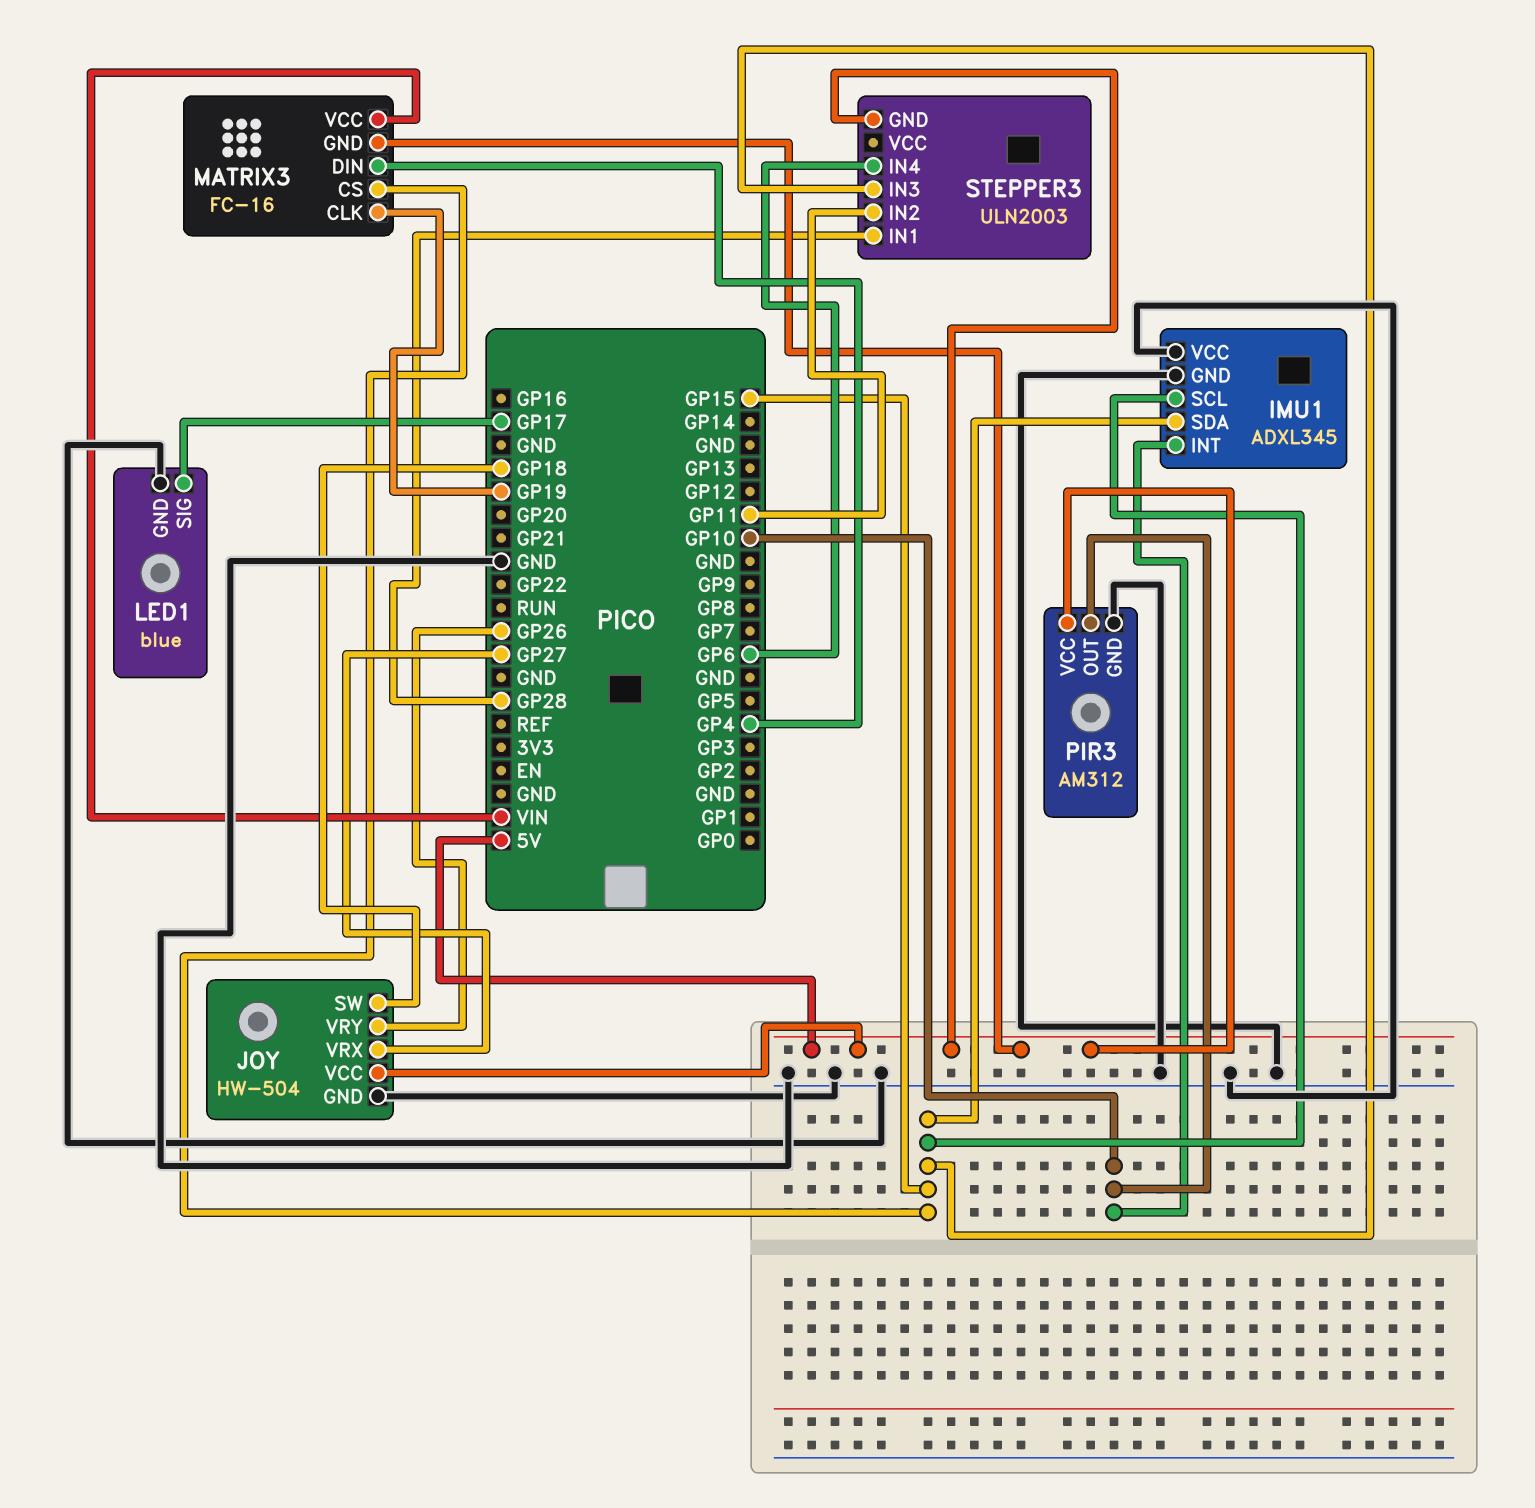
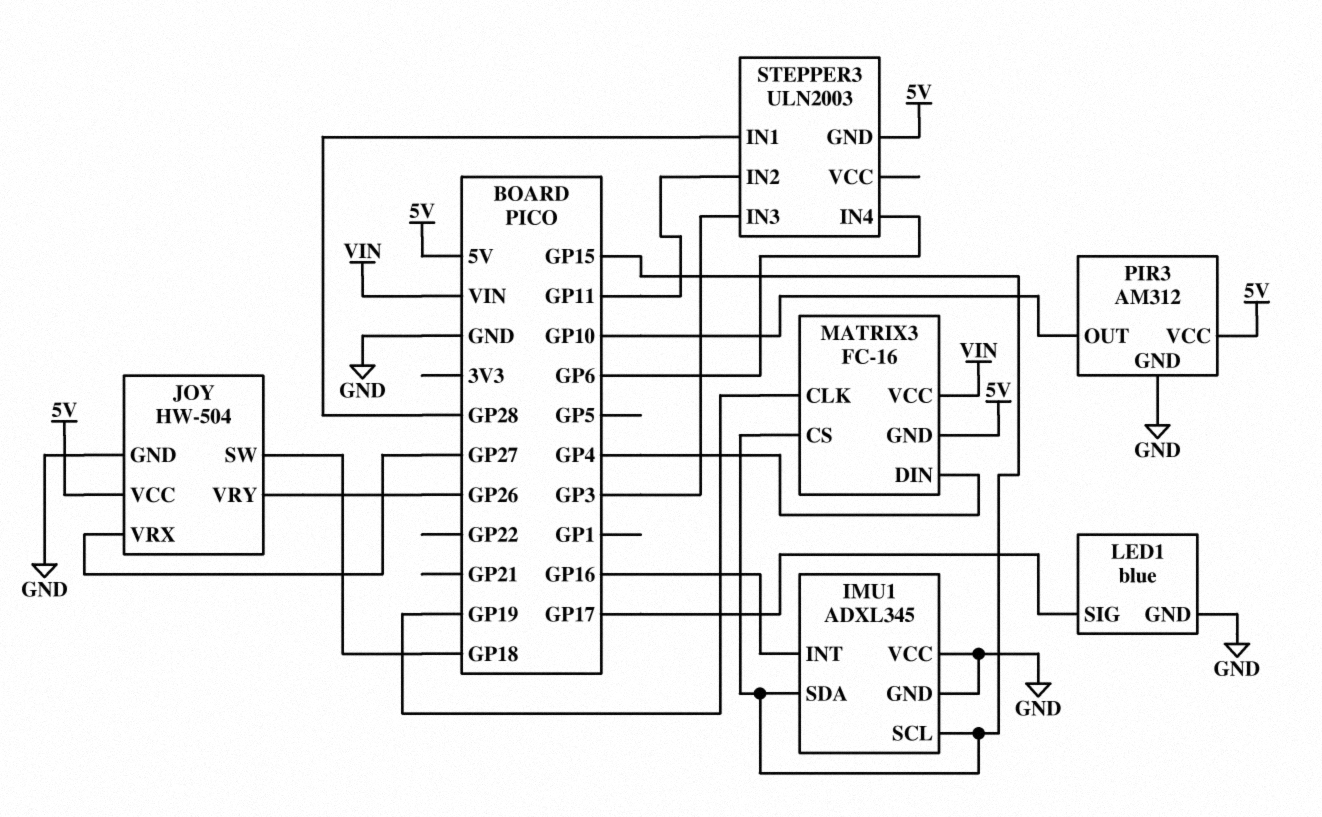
IMU1 pin INT: GP10 -> GP16
STEPPER3 pin IN3: GP15 -> GP3

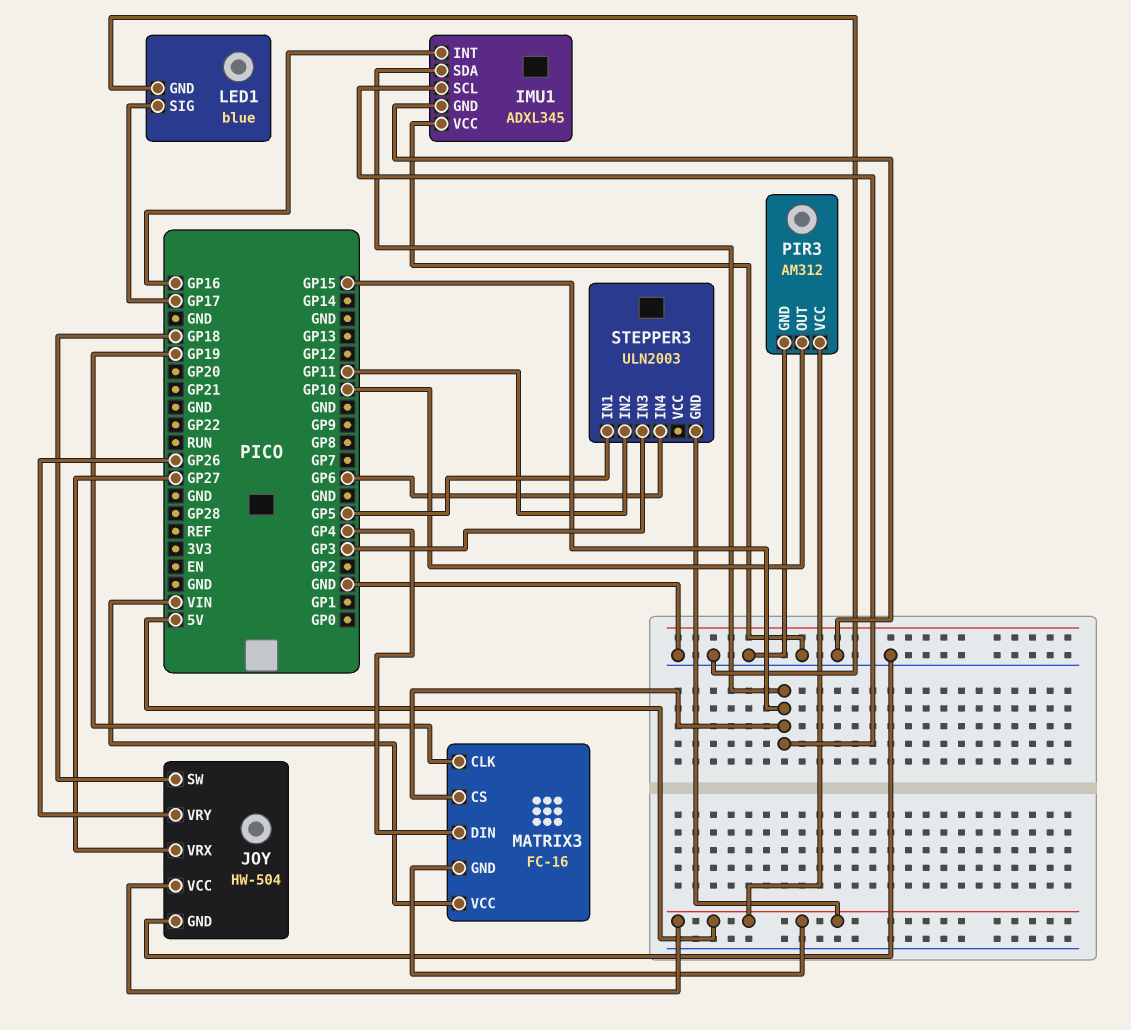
STEPPER3 pin IN1: GP28 -> GP5

